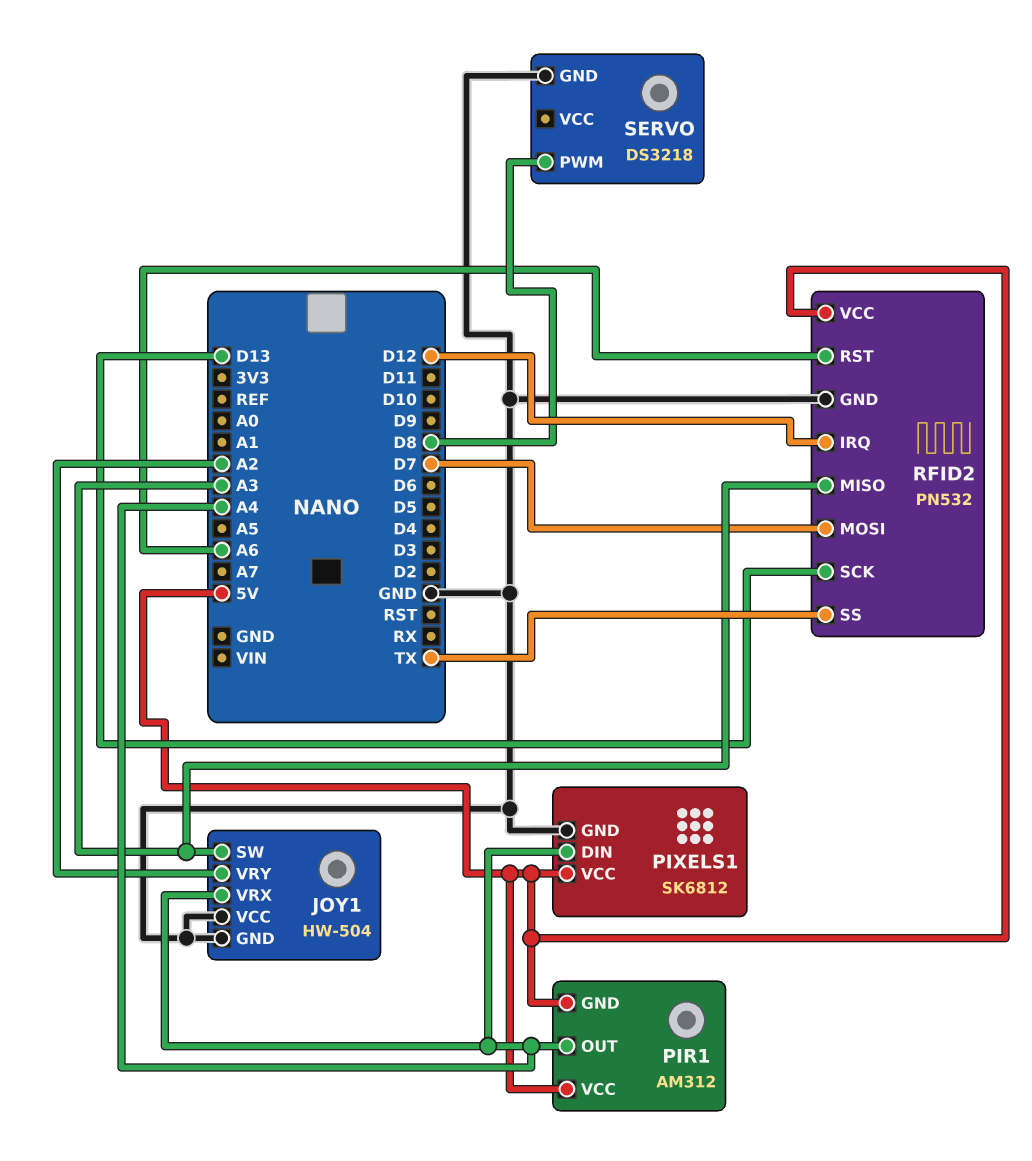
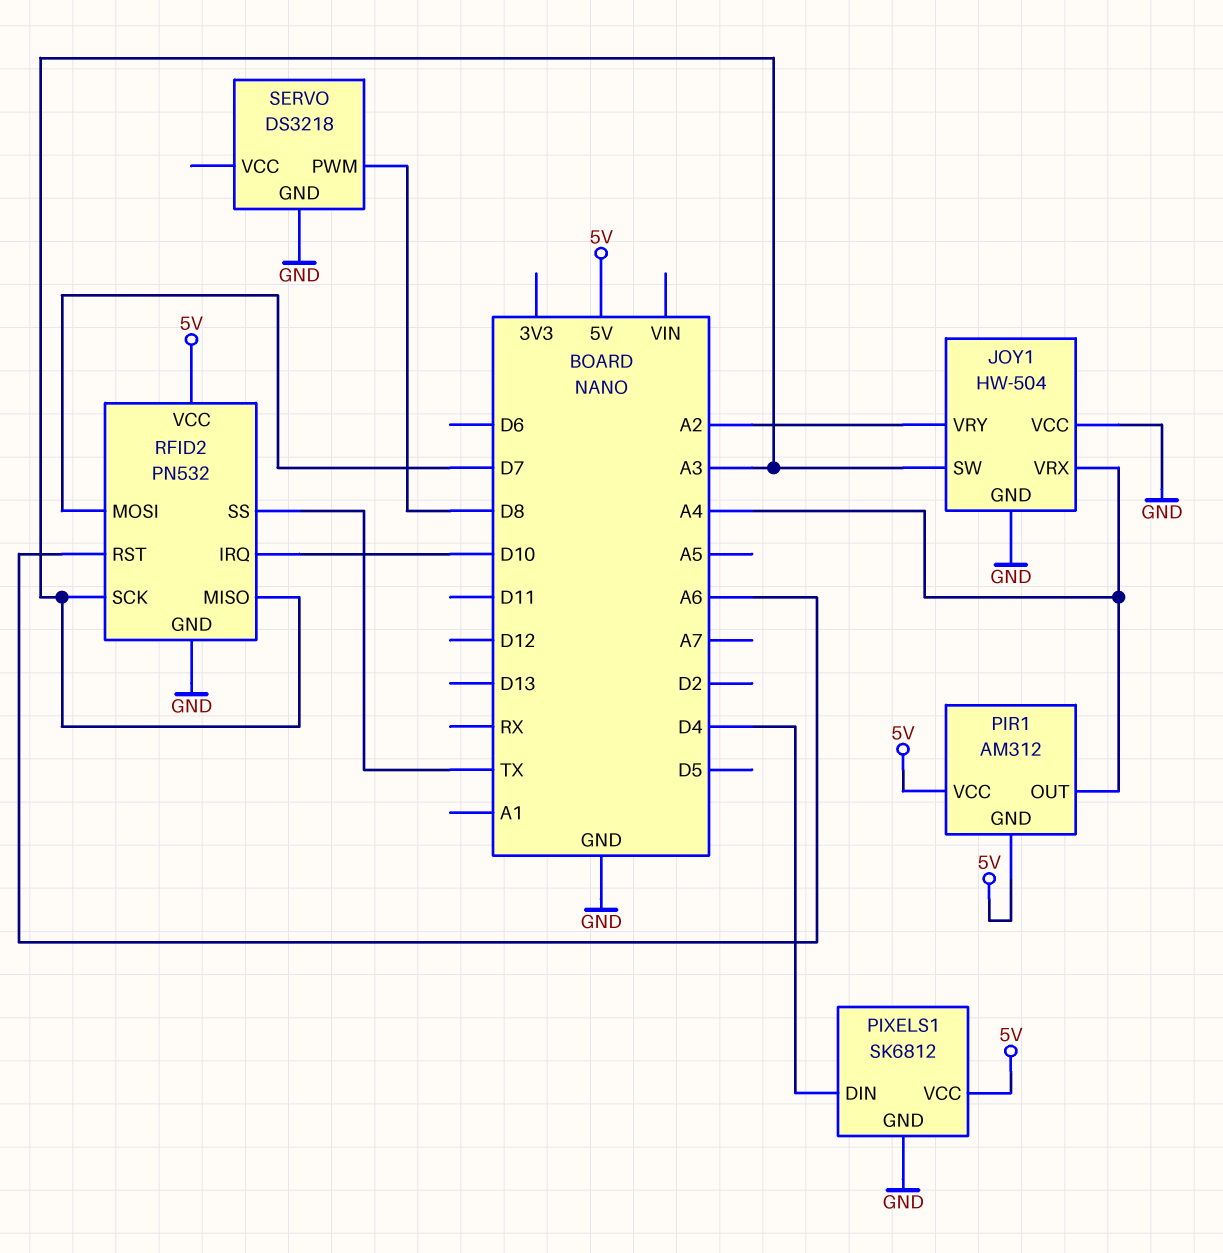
PIXELS1 pin DIN: A4 -> D4
RFID2 pin IRQ: D12 -> D10
RFID2 pin SCK: D13 -> A3

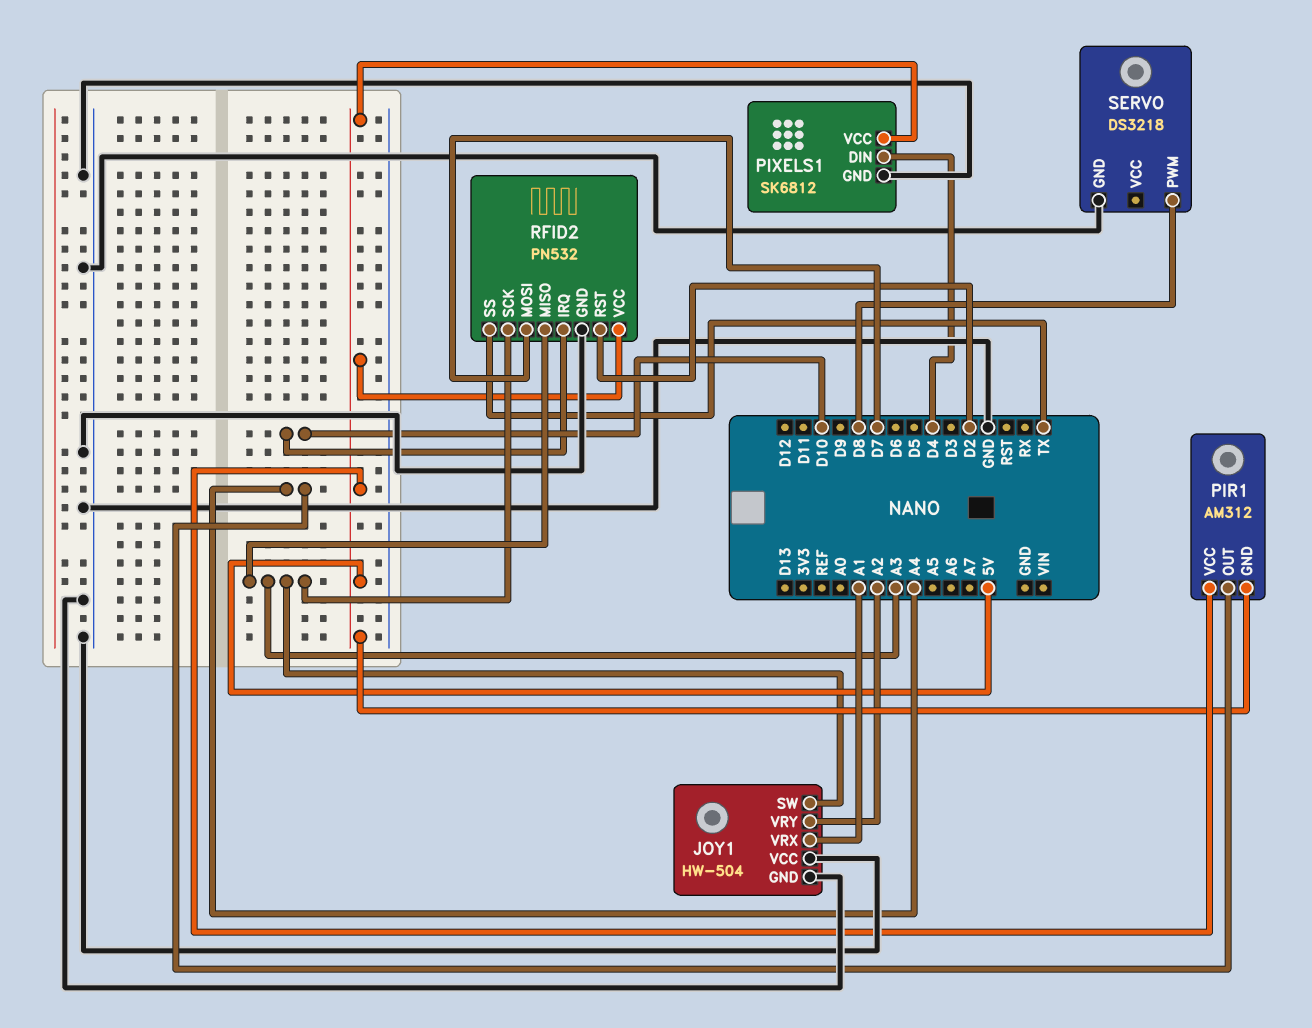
JOY1 pin VRX: A4 -> A1
RFID2 pin RST: A6 -> D2

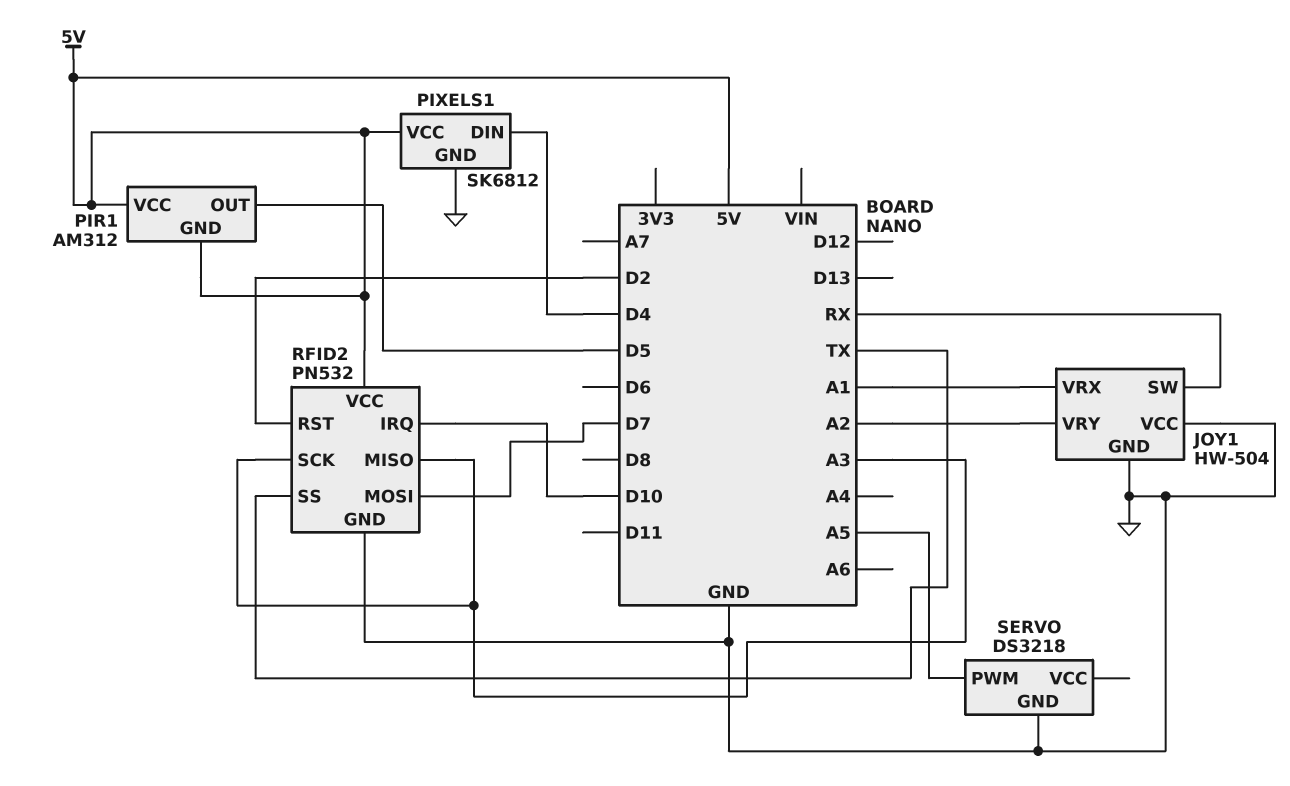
JOY1 pin SW: A3 -> RX
PIR1 pin OUT: A4 -> D5
SERVO pin PWM: D8 -> A5

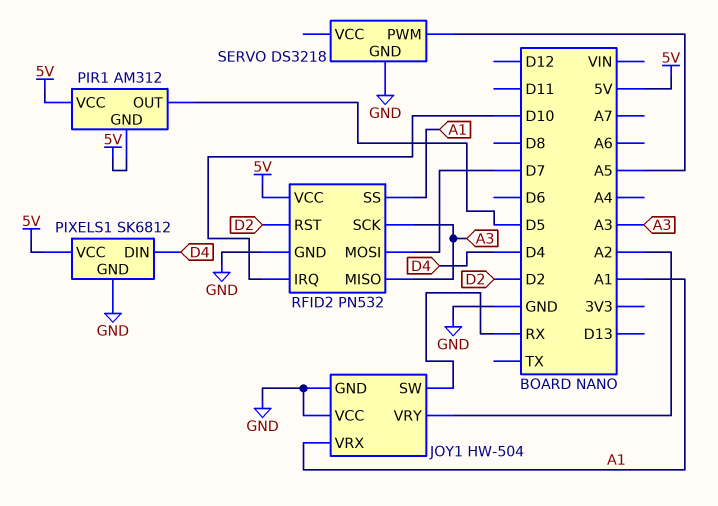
RFID2 pin SS: TX -> A1

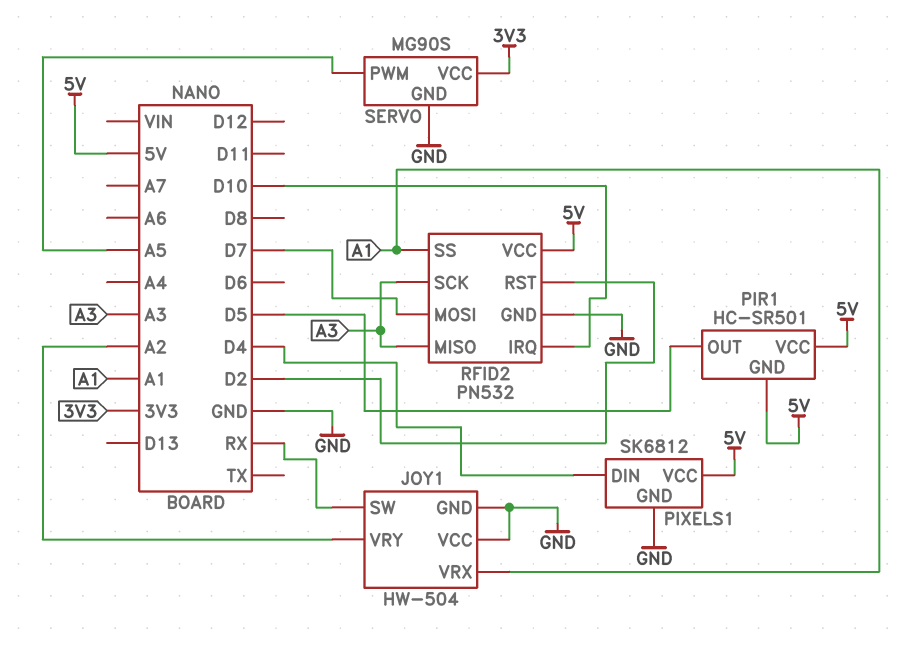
PIR1: AM312 -> HC-SR501
SERVO: DS3218 -> MG90S
SERVO pin VCC: none -> 3V3

